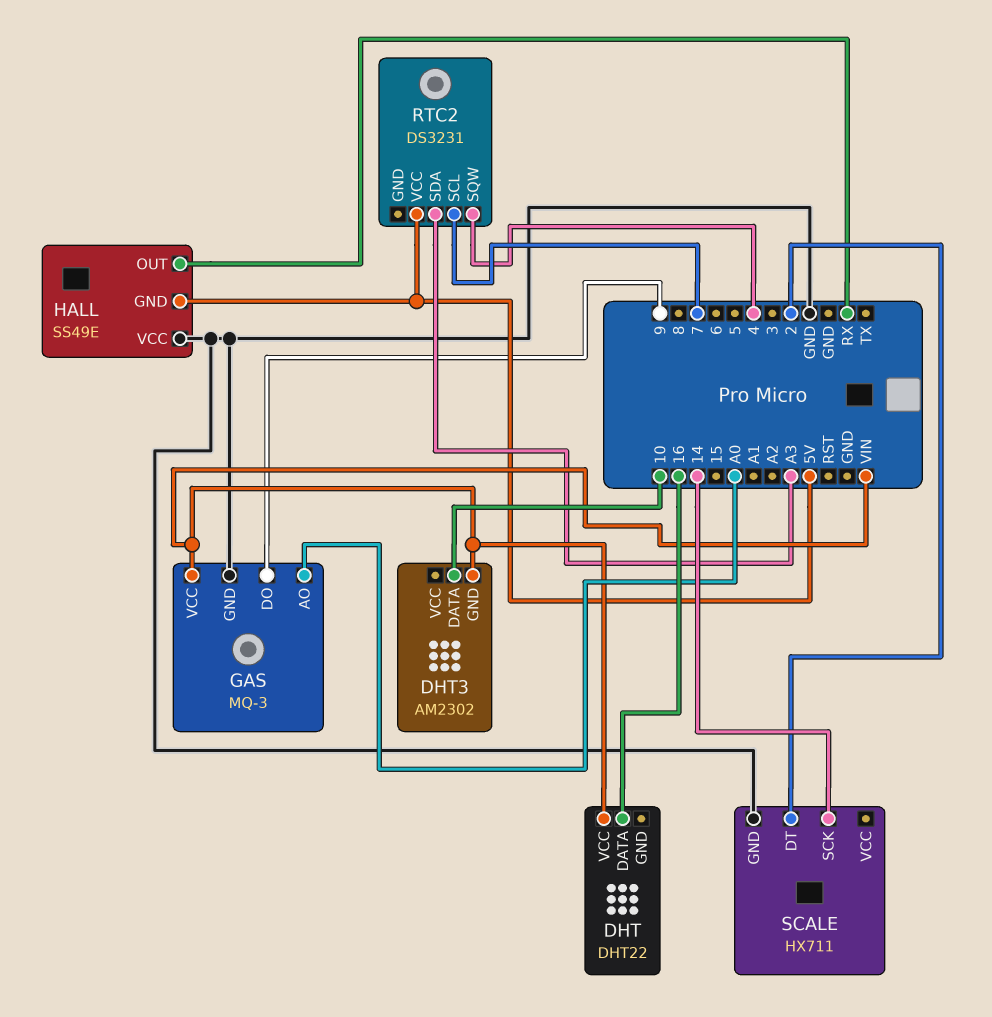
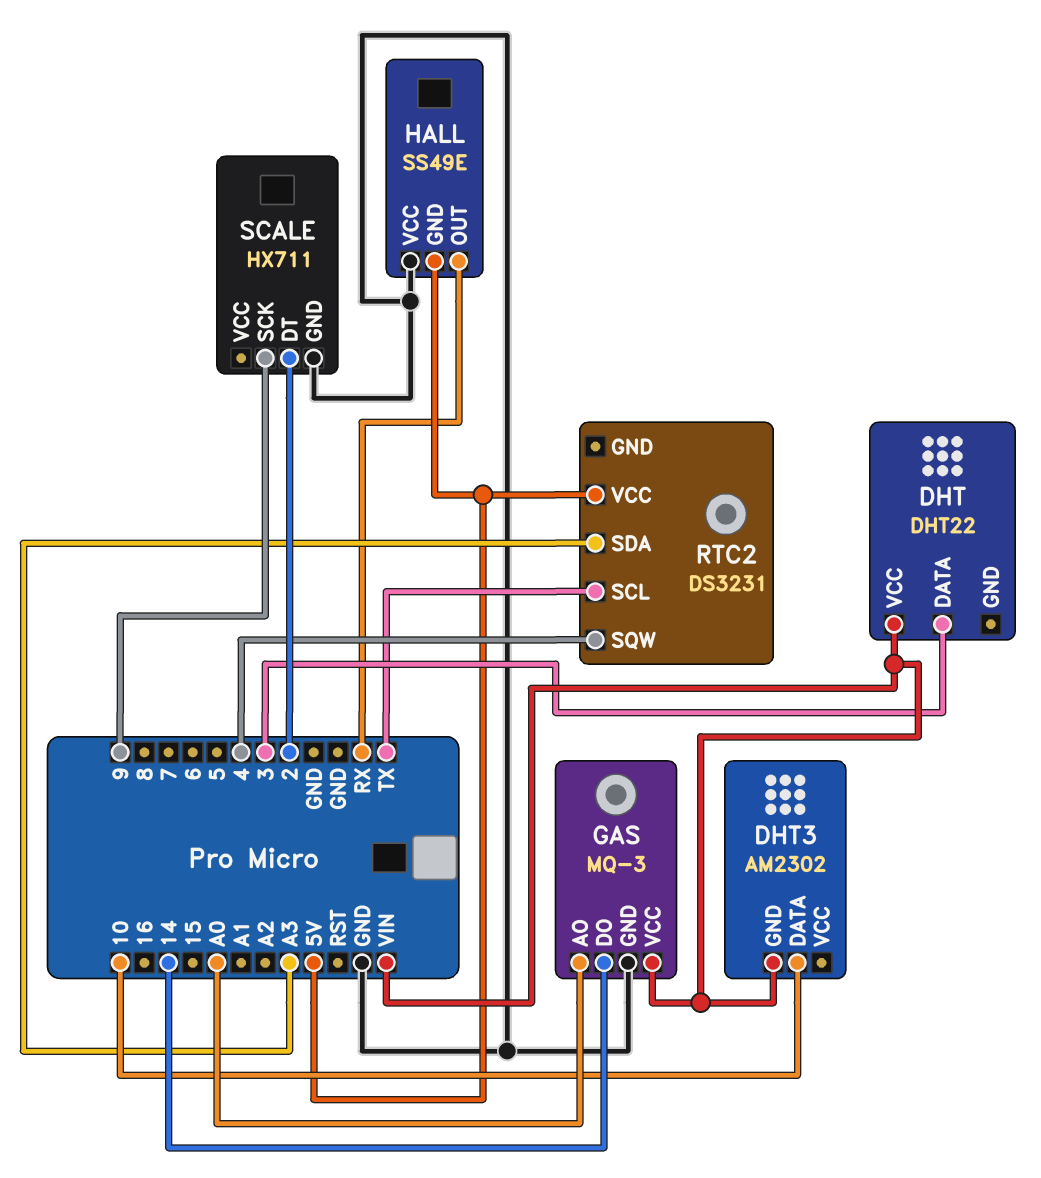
DHT pin DATA: 16 -> 3
GAS pin DO: 9 -> 14
RTC2 pin SCL: 7 -> TX
SCALE pin SCK: 14 -> 9

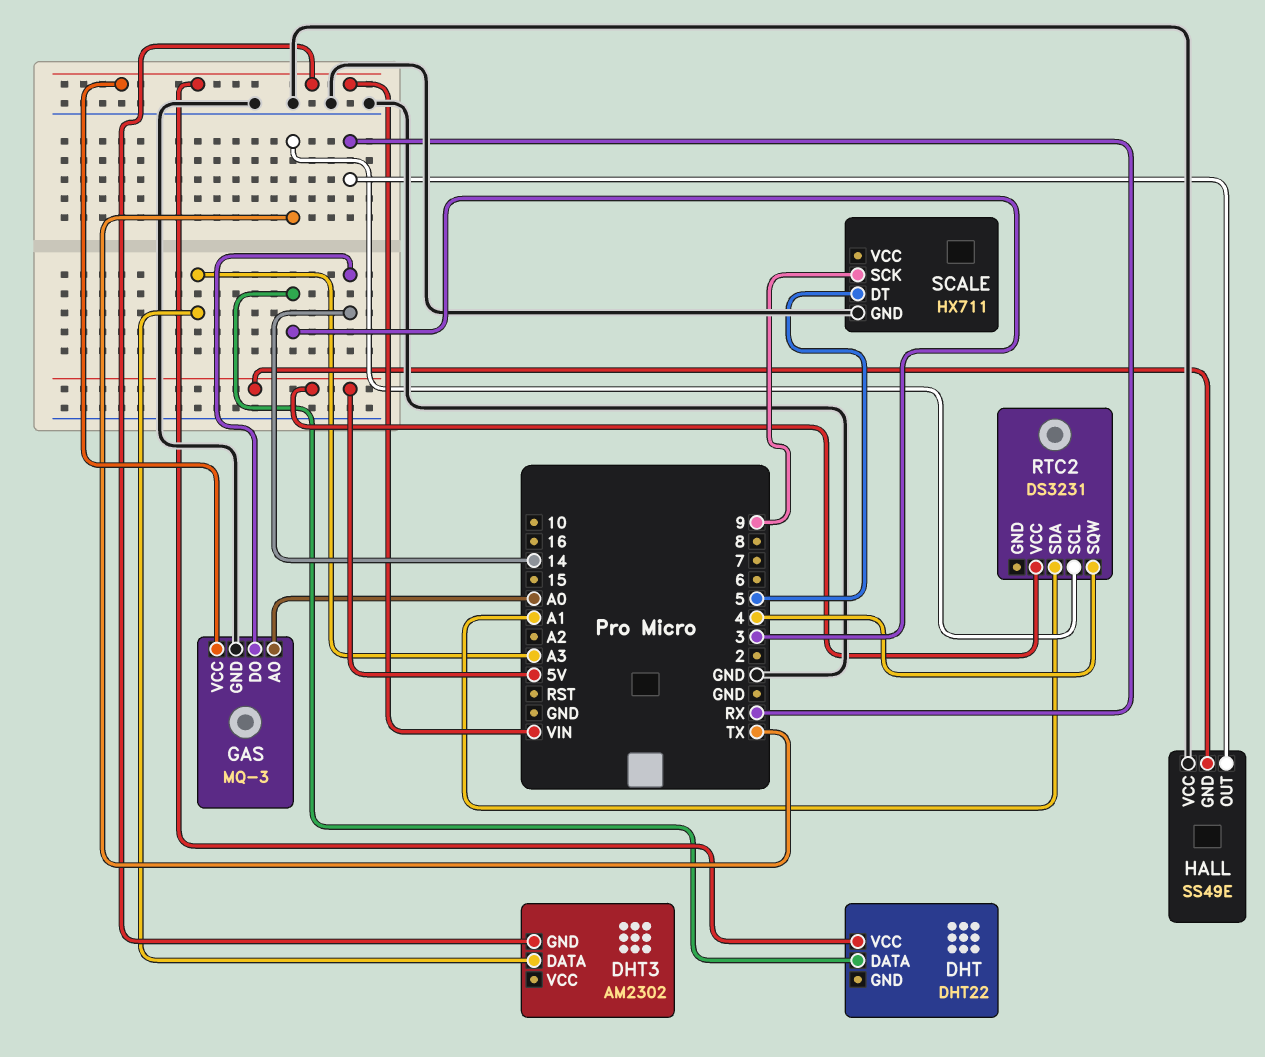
DHT3 pin DATA: 10 -> A3
RTC2 pin SDA: A3 -> A1
SCALE pin DT: 2 -> 5

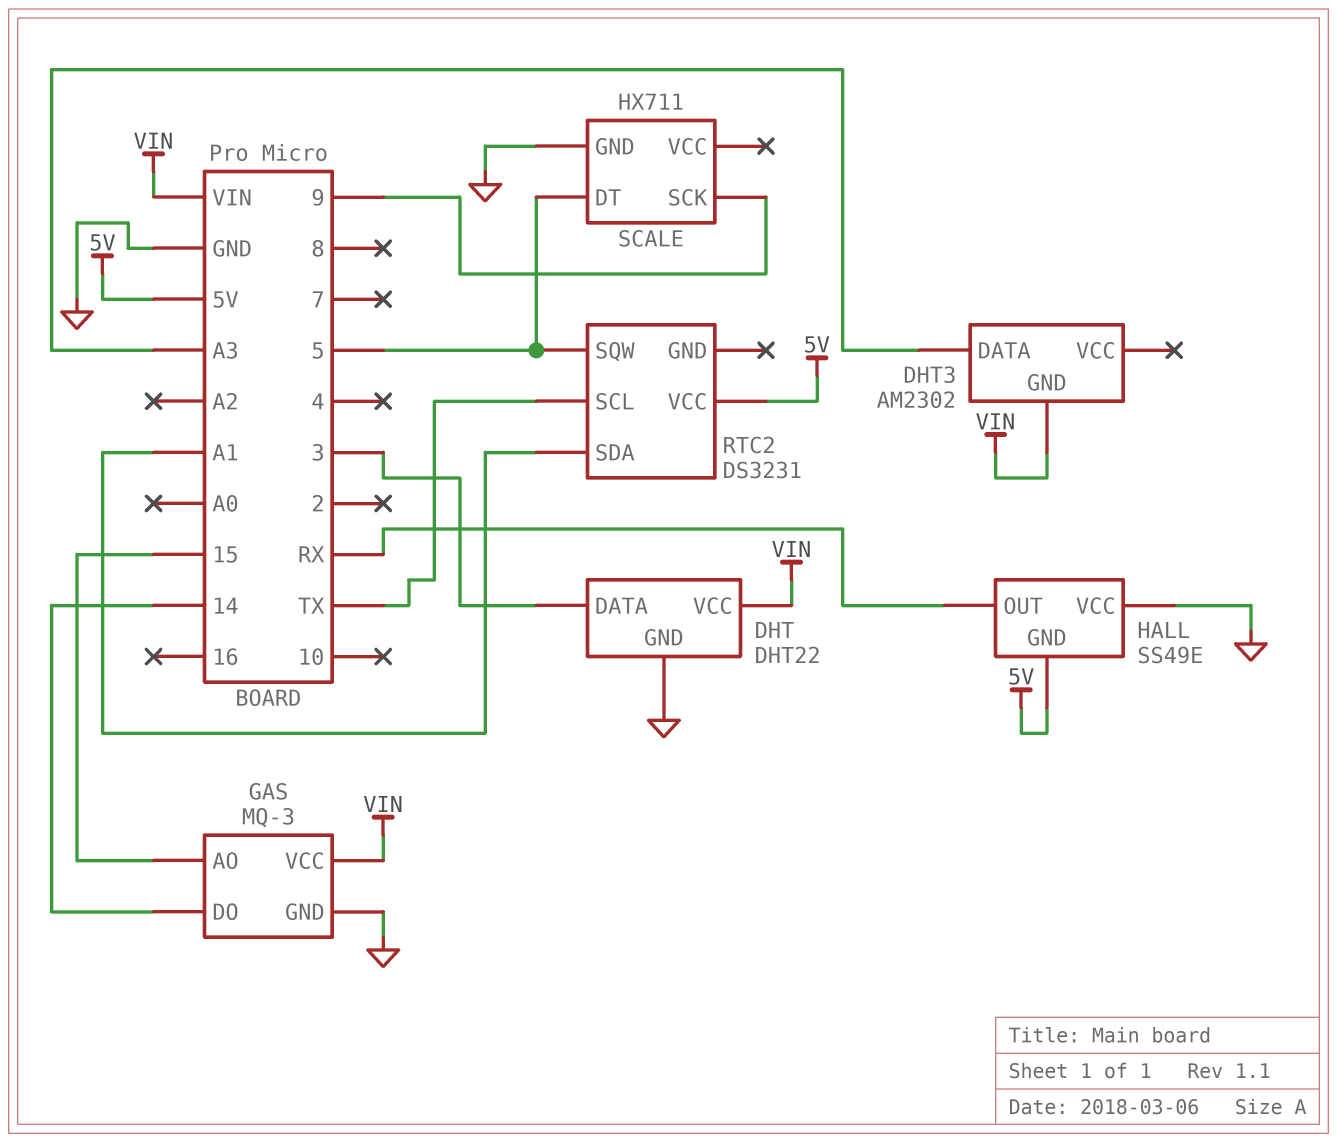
DHT pin GND: none -> GND
GAS pin AO: A0 -> 15
RTC2 pin SQW: 4 -> 5

